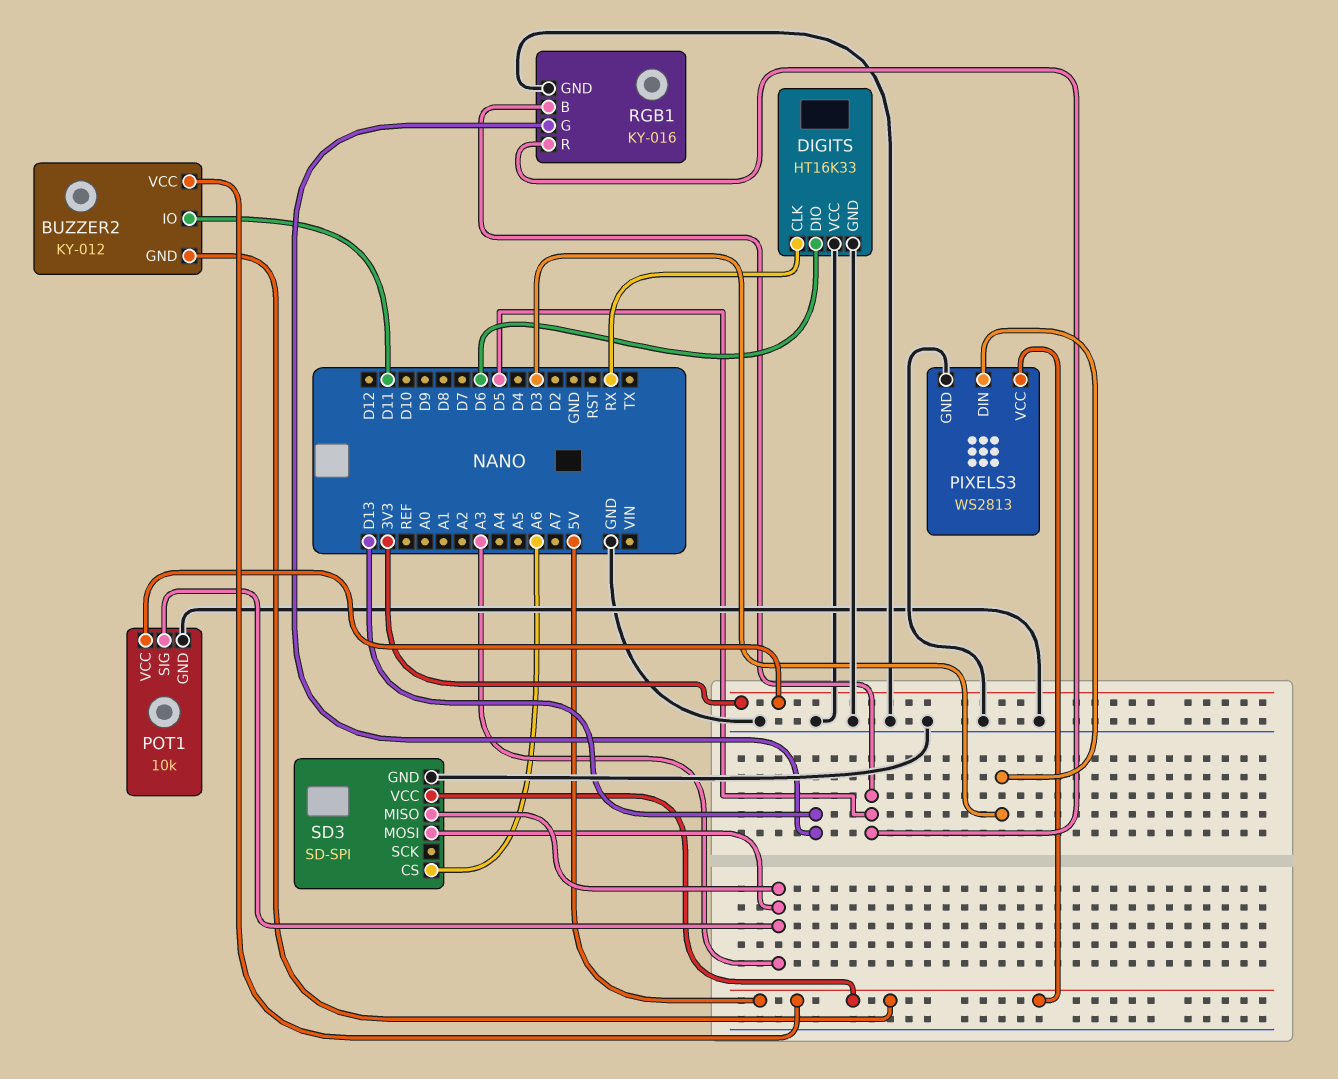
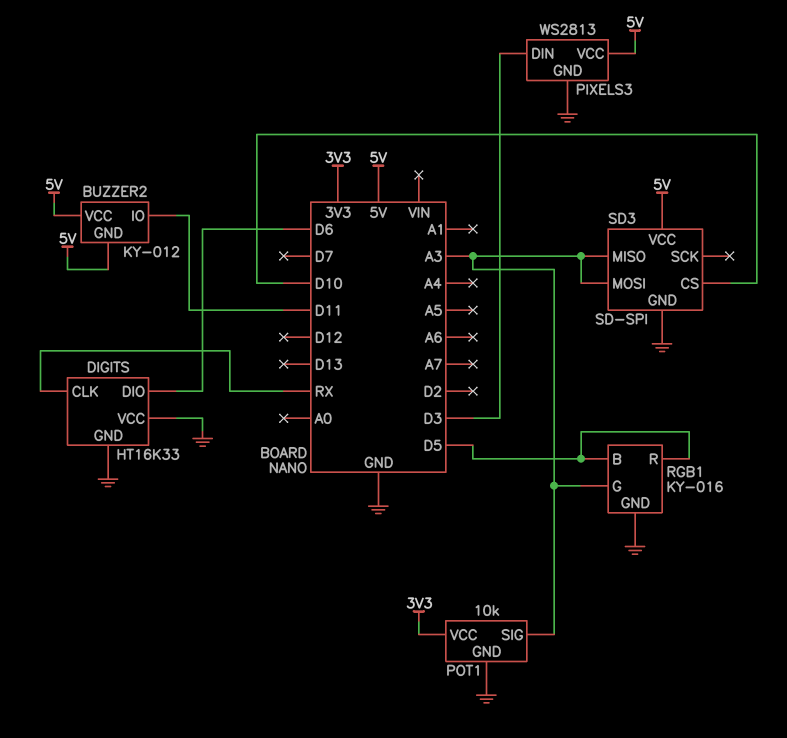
RGB1 pin G: D13 -> A3
SD3 pin CS: A6 -> D10

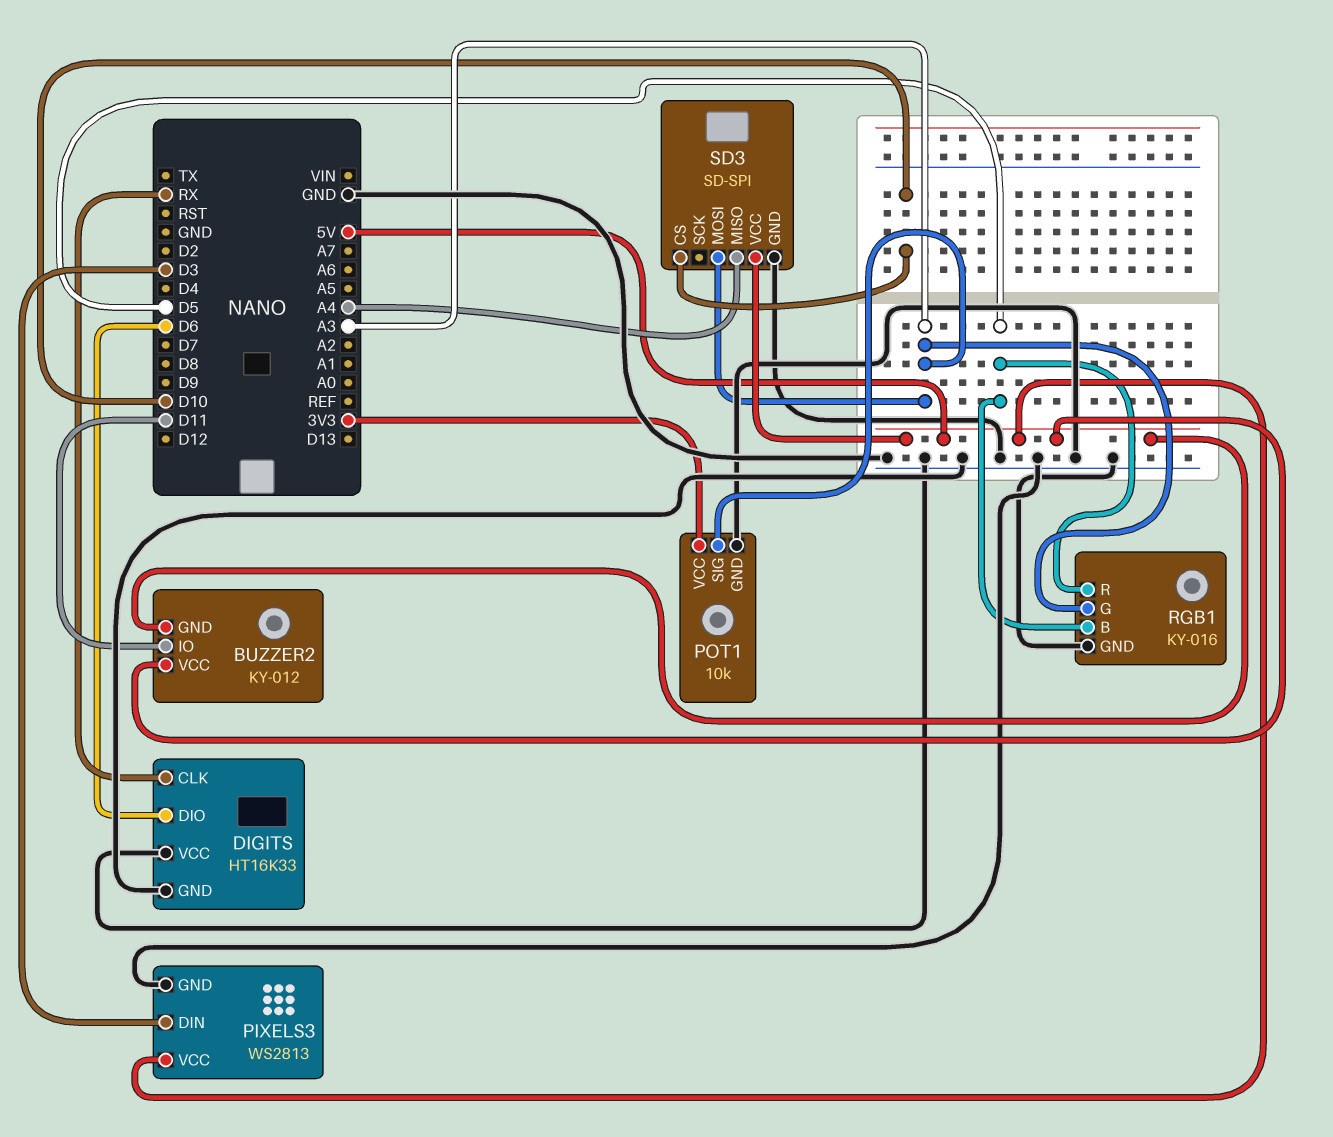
SD3 pin MISO: A3 -> A4

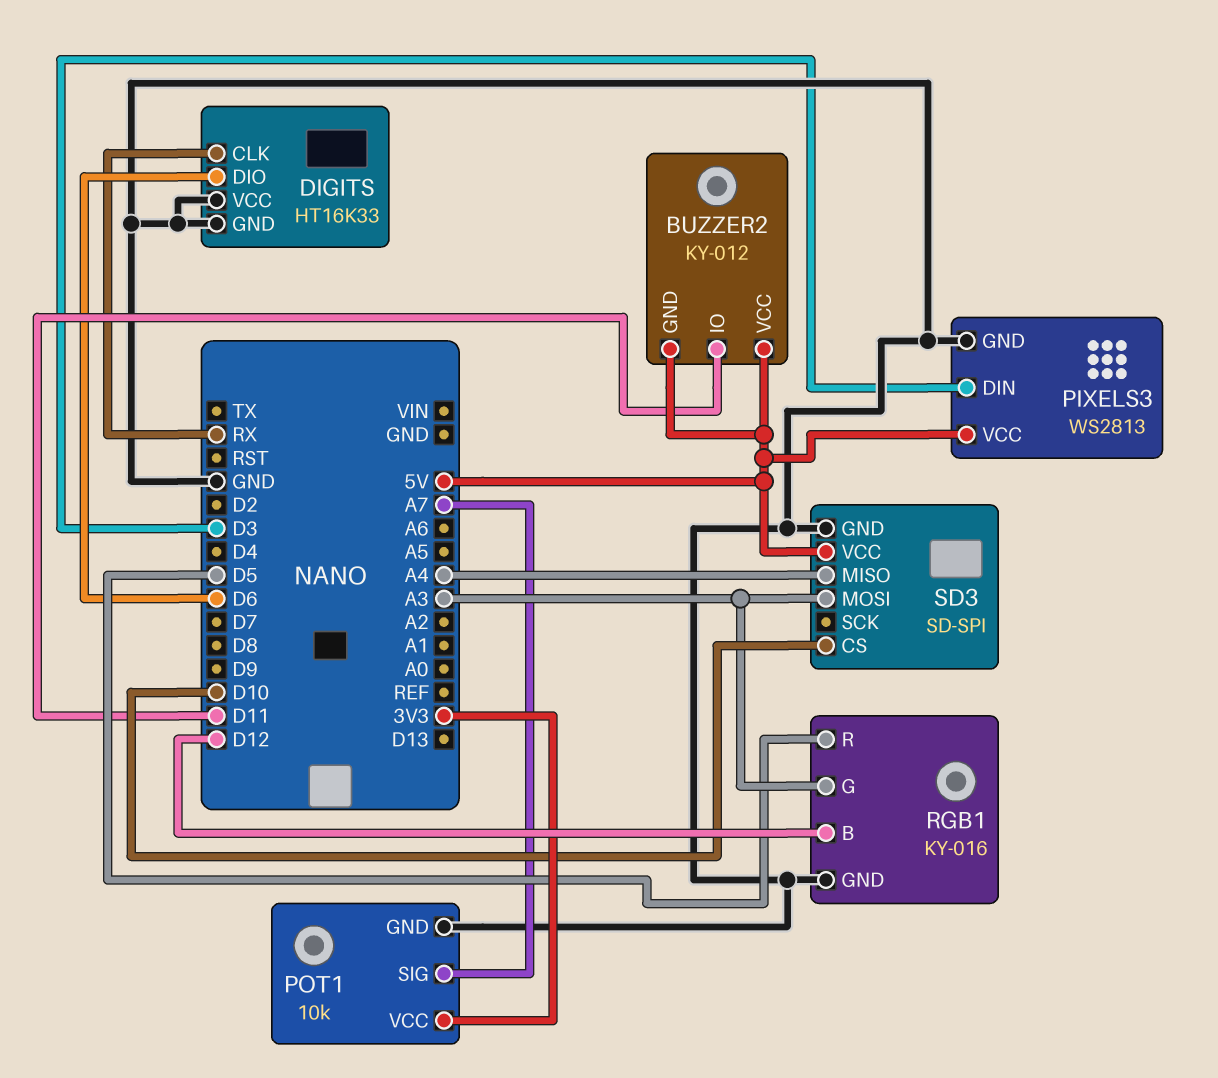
POT1 pin SIG: A3 -> A7
RGB1 pin B: D5 -> D12

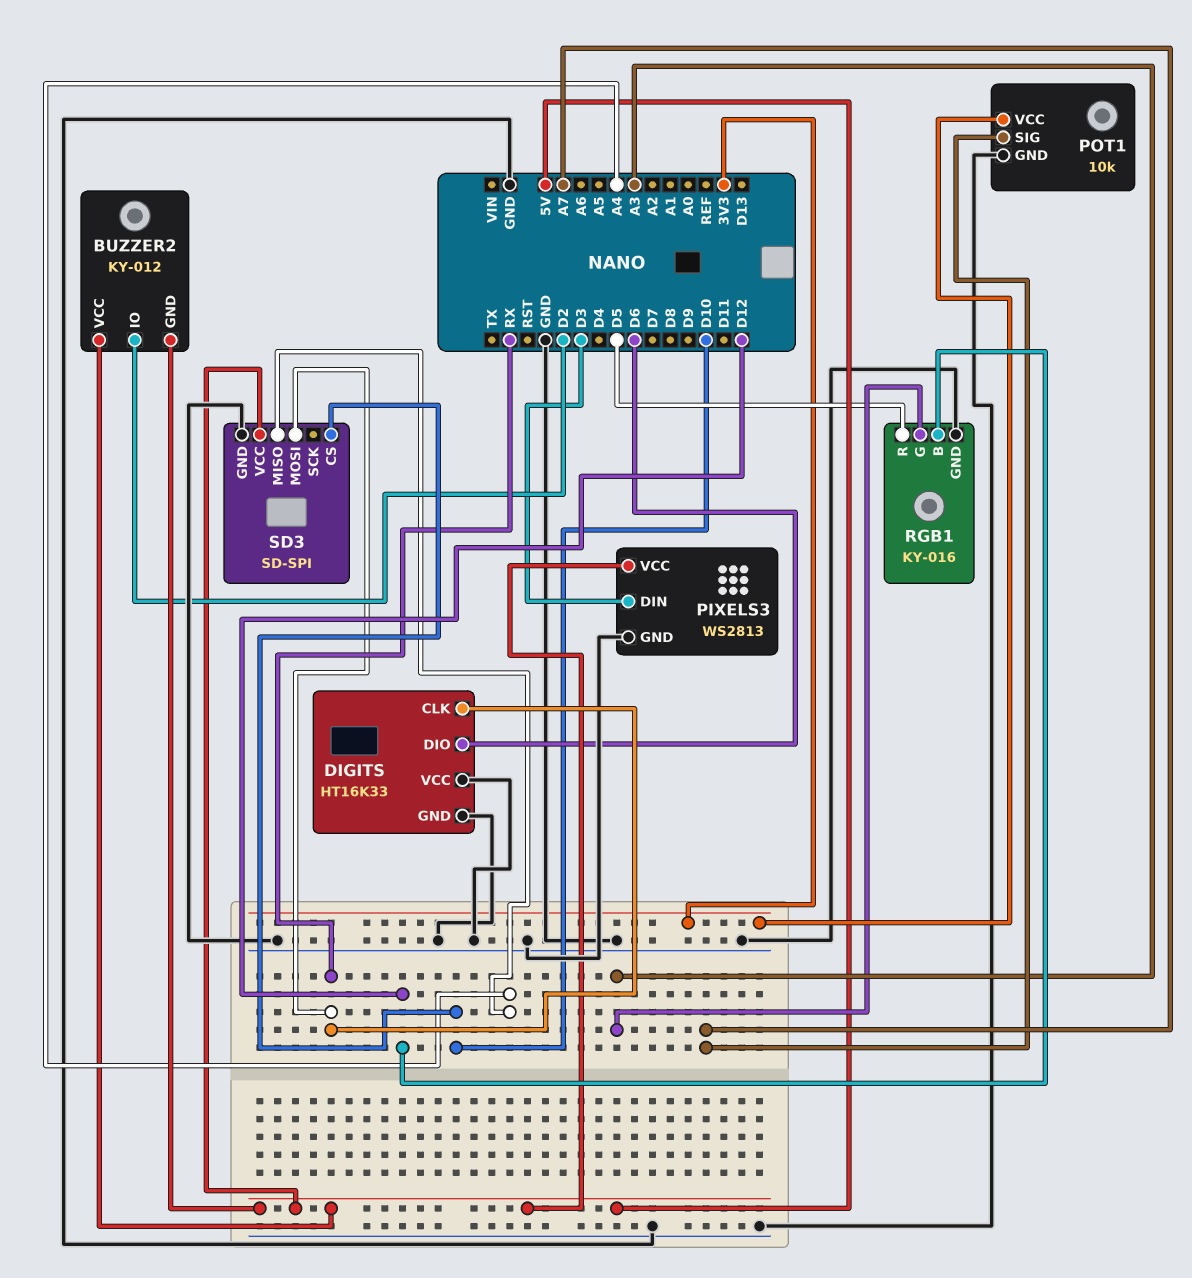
BUZZER2 pin IO: D11 -> D2
SD3 pin MOSI: A3 -> RX

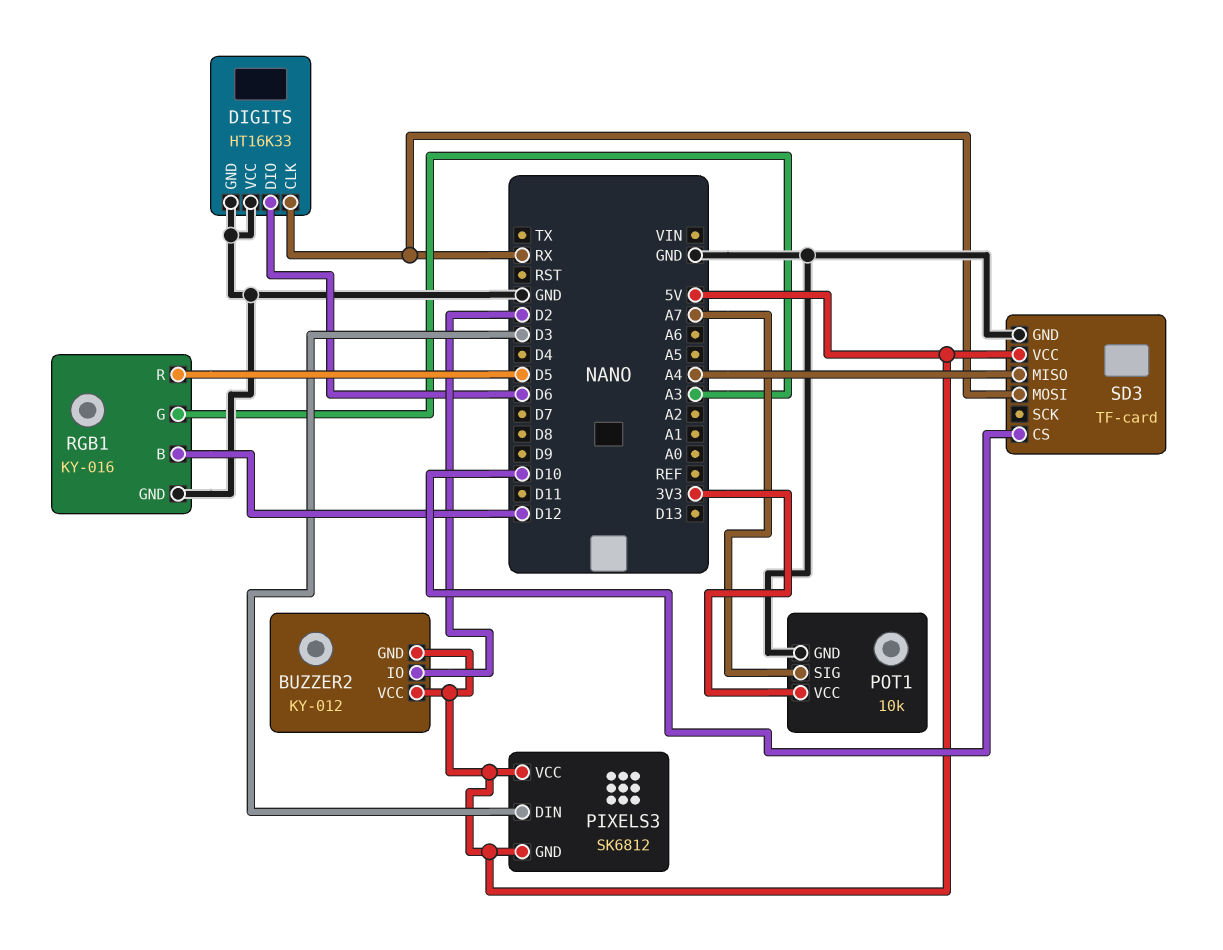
PIXELS3: WS2813 -> SK6812
PIXELS3 pin GND: GND -> 5V
SD3: SD-SPI -> TF-card

